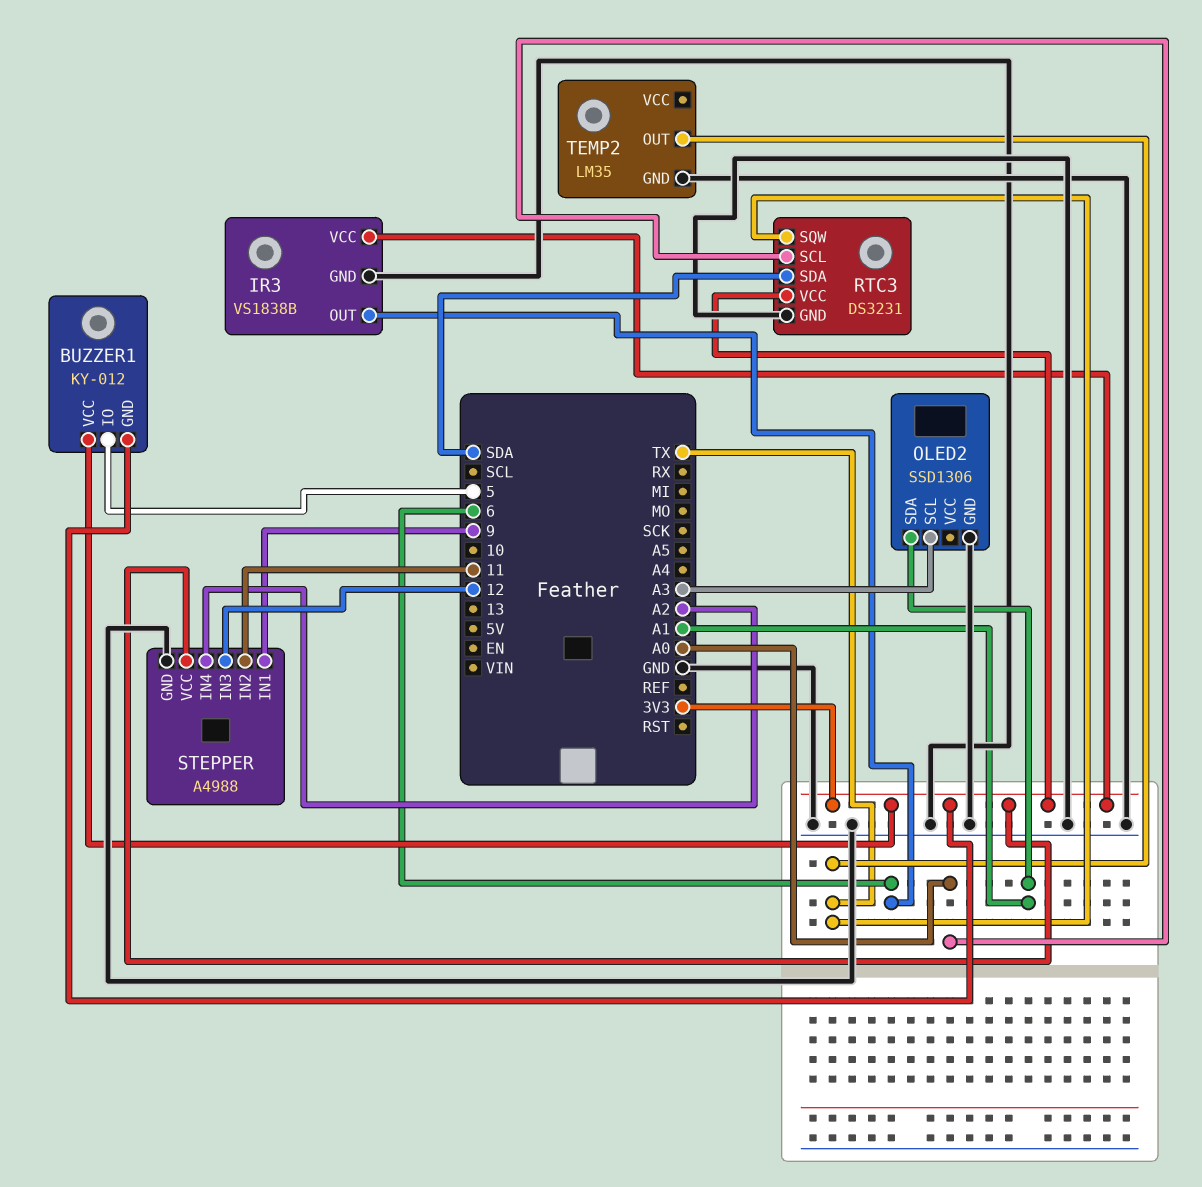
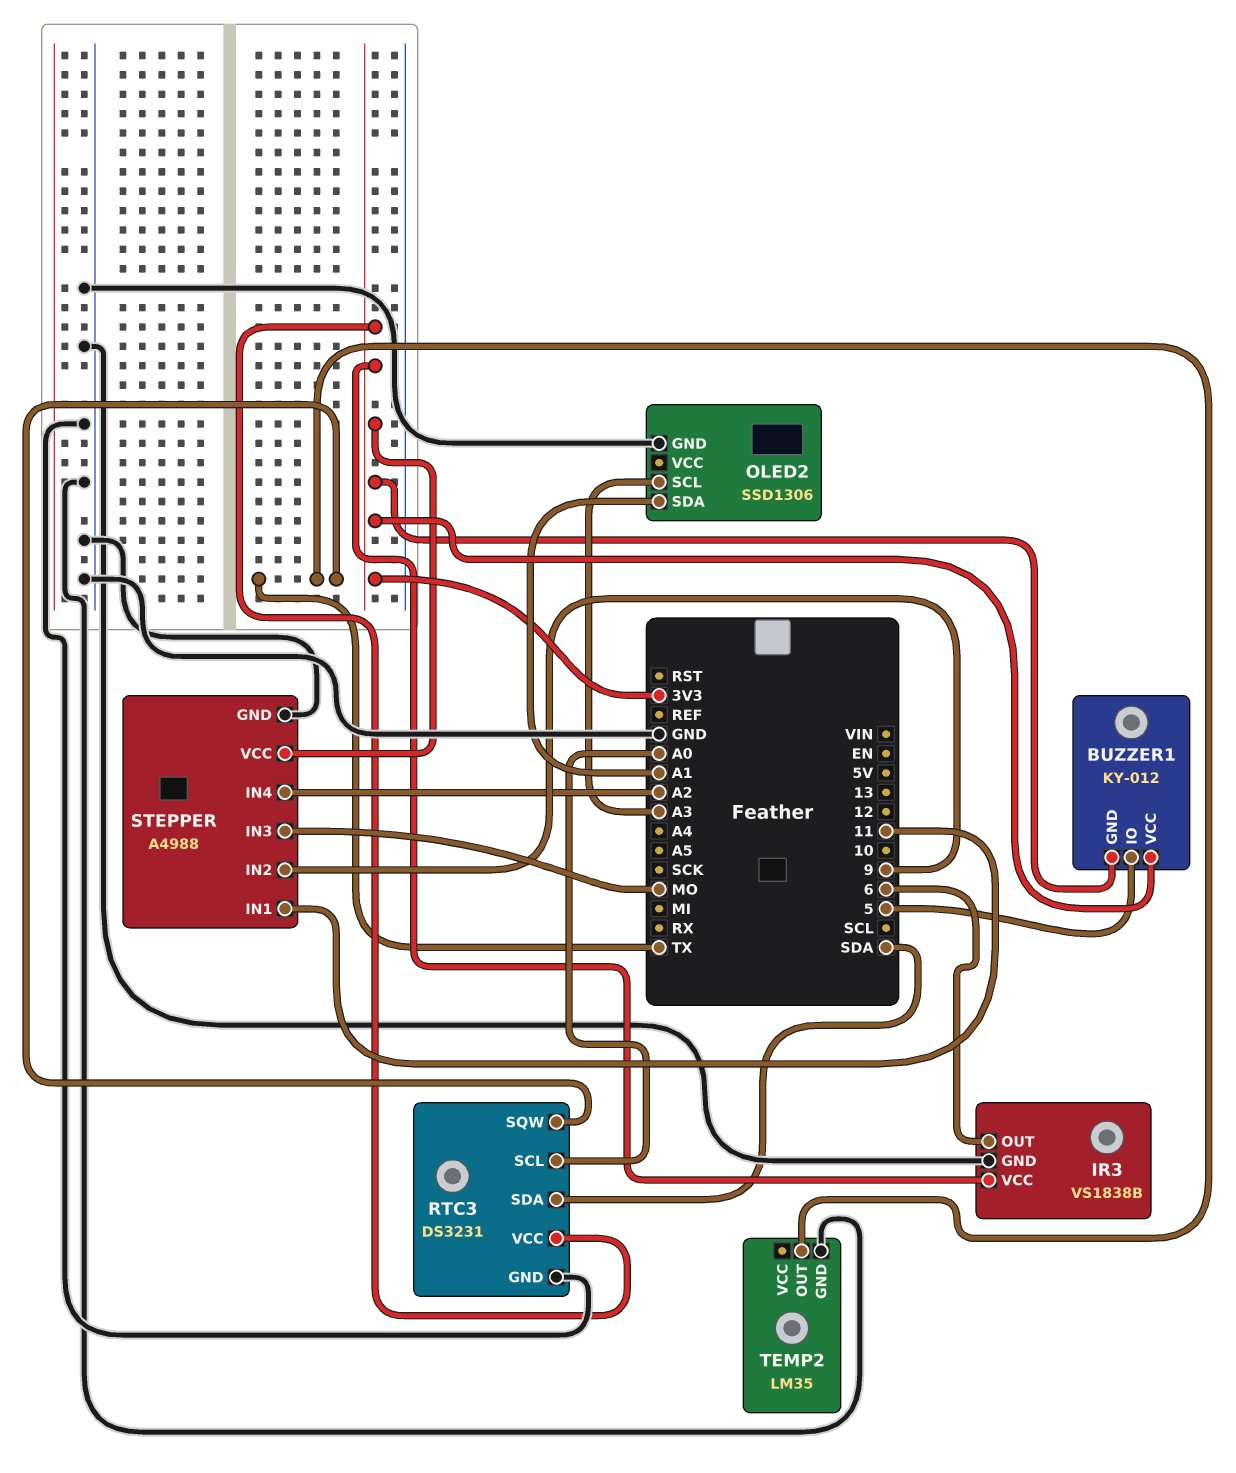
STEPPER pin IN1: 9 -> 11
STEPPER pin IN2: 11 -> 9
STEPPER pin IN3: 12 -> MO

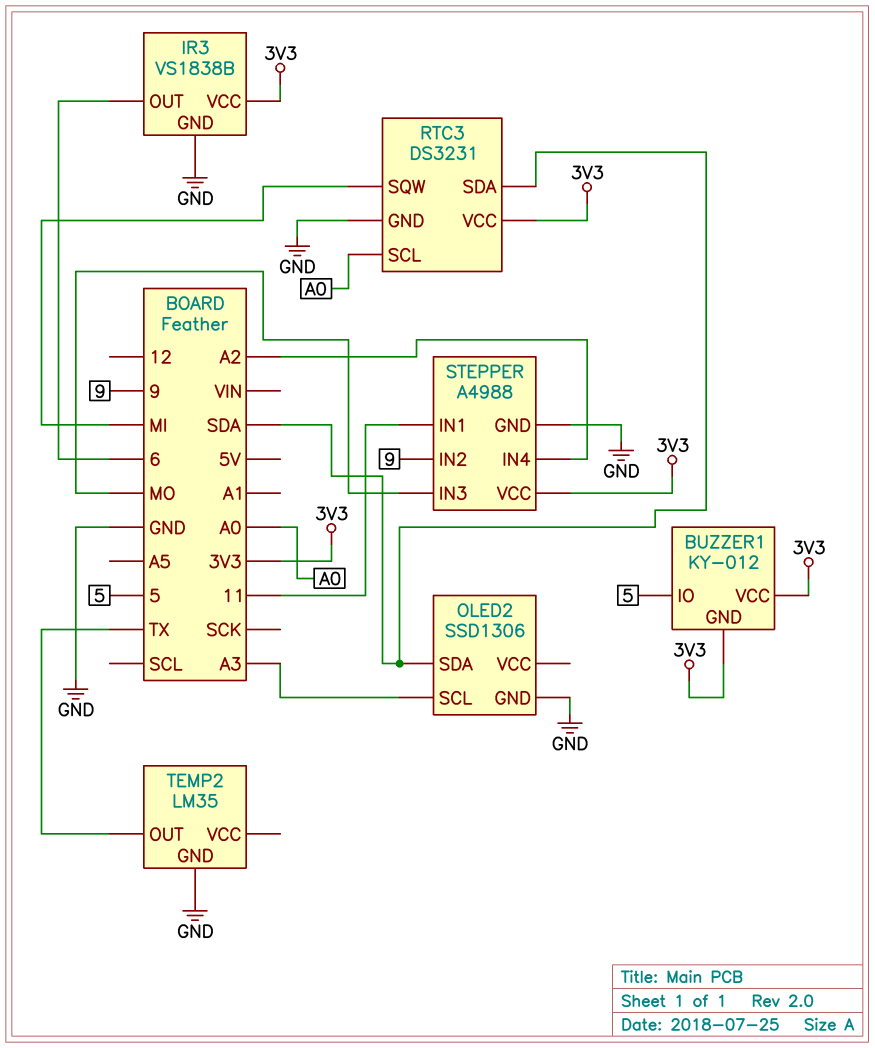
OLED2 pin SDA: A1 -> SDA
RTC3 pin SQW: TX -> MI

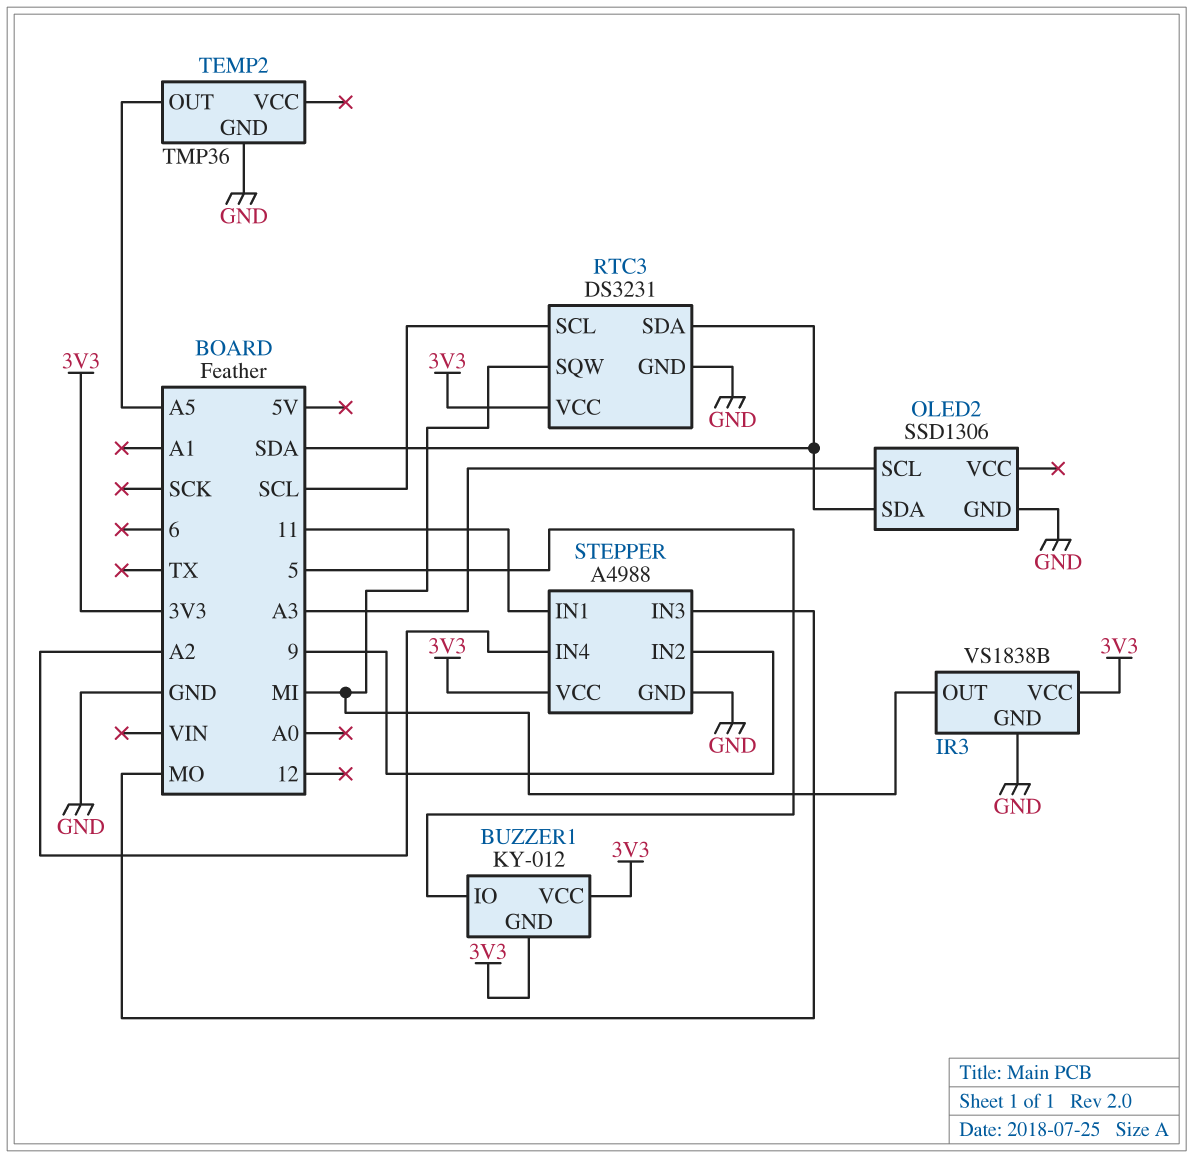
IR3 pin OUT: 6 -> MI
RTC3 pin SCL: A0 -> SCL
TEMP2: LM35 -> TMP36
TEMP2 pin OUT: TX -> A5

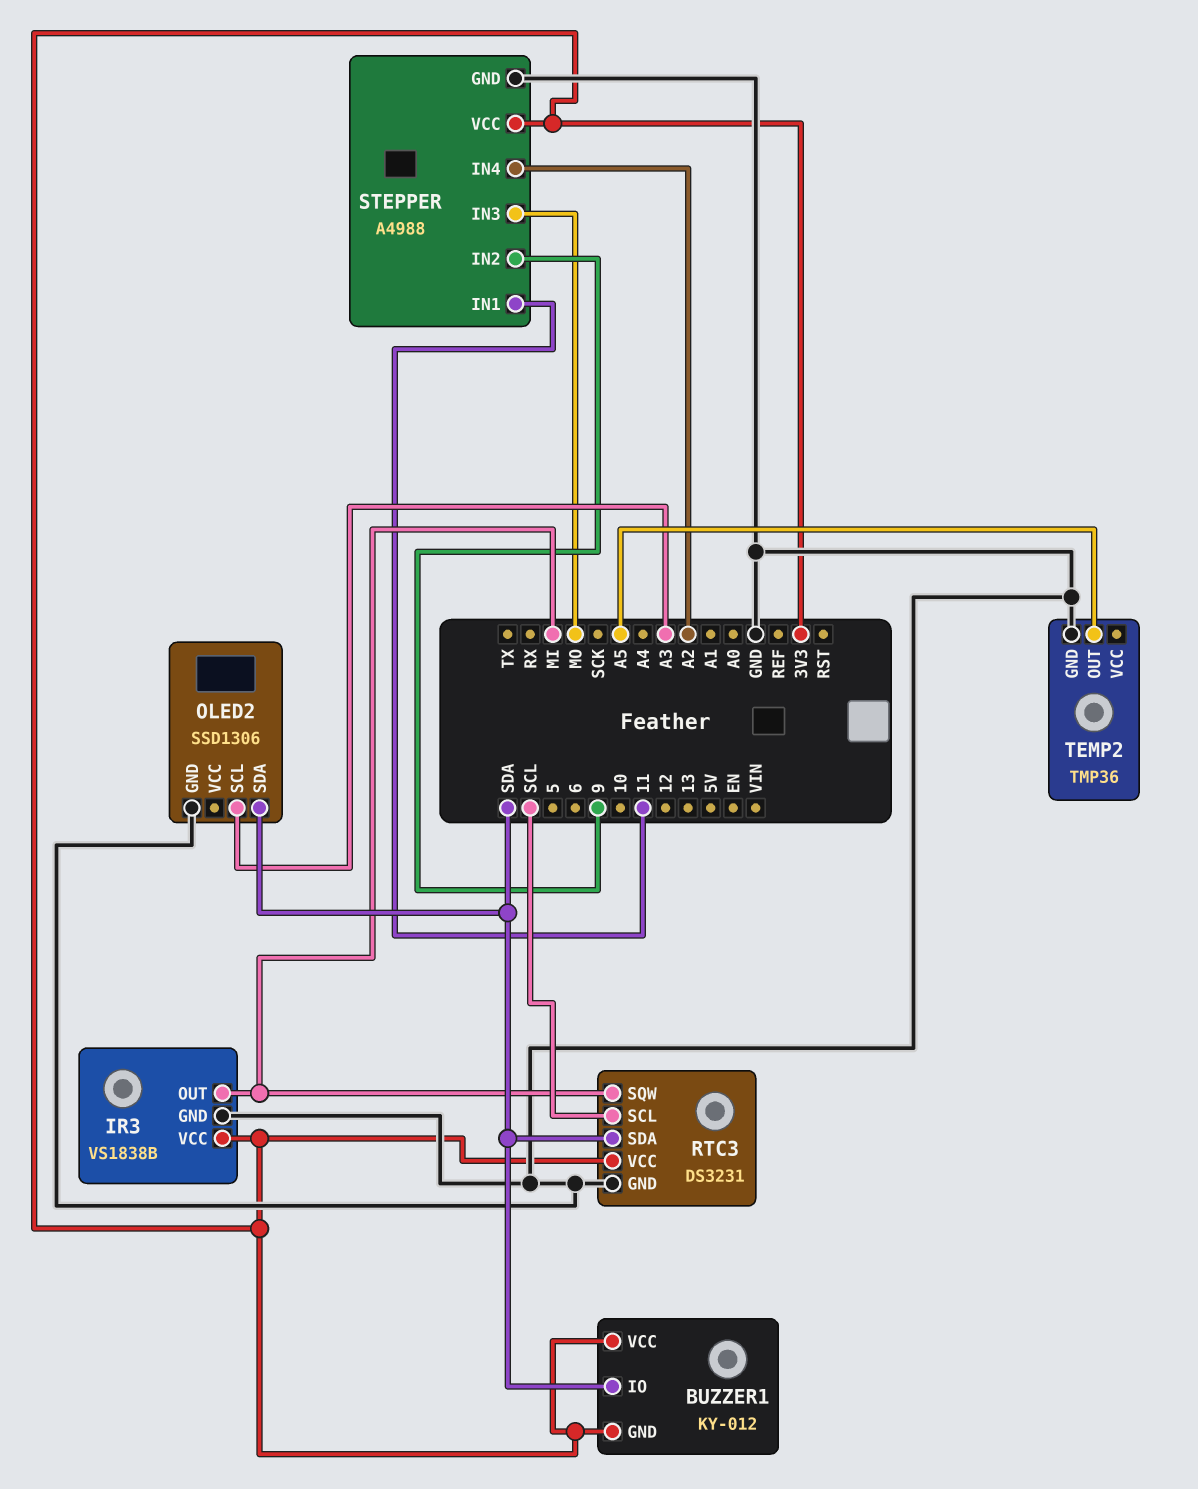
BUZZER1 pin IO: 5 -> SDA

